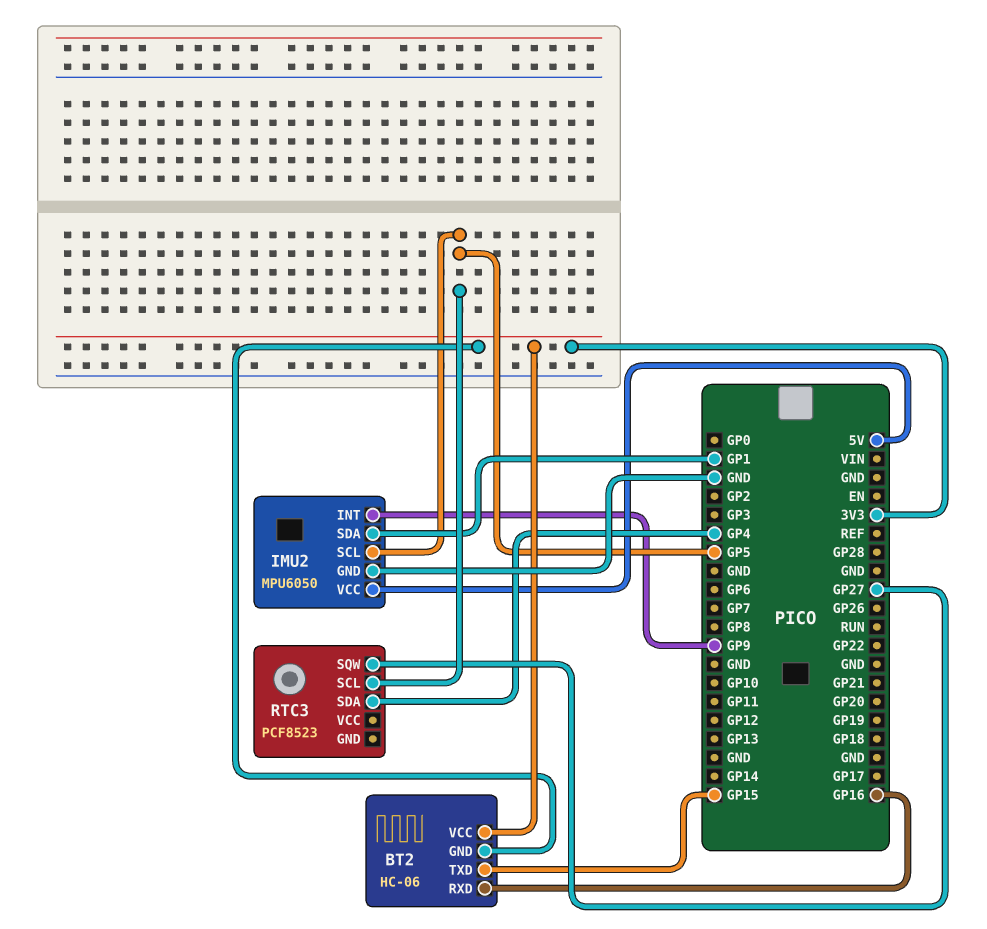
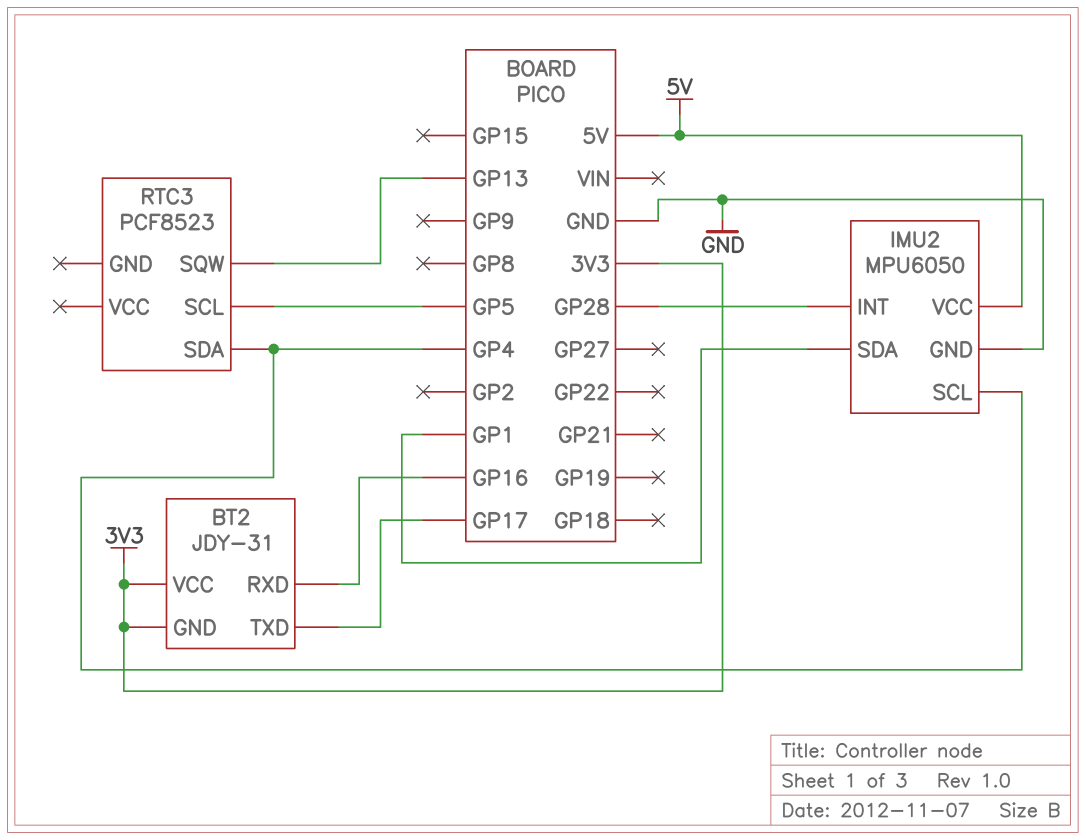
BT2: HC-06 -> JDY-31
BT2 pin TXD: GP15 -> GP17
IMU2 pin INT: GP9 -> GP28
IMU2 pin SCL: GP5 -> GP4
RTC3 pin SQW: GP27 -> GP13

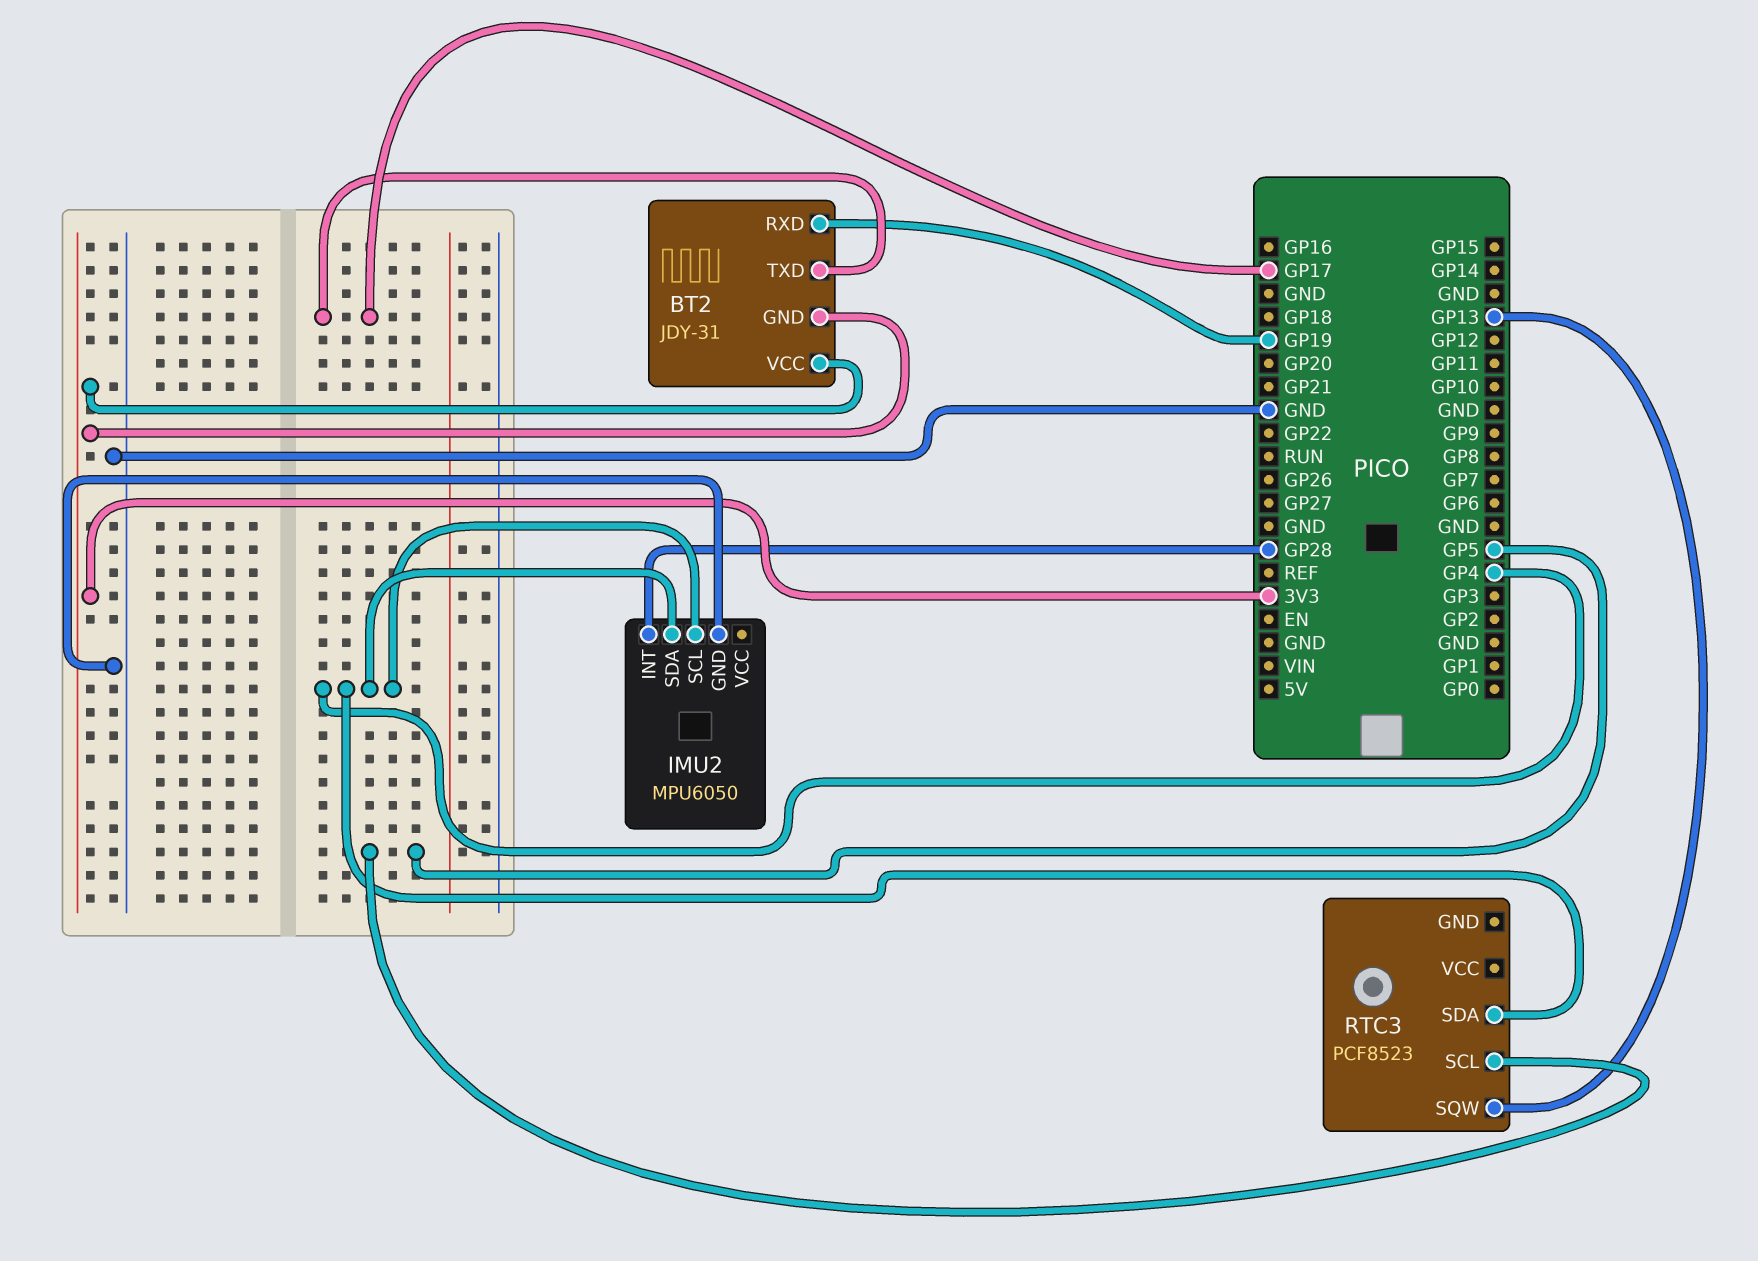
BT2 pin RXD: GP16 -> GP19
IMU2 pin SDA: GP1 -> GP4
IMU2 pin VCC: 5V -> none

